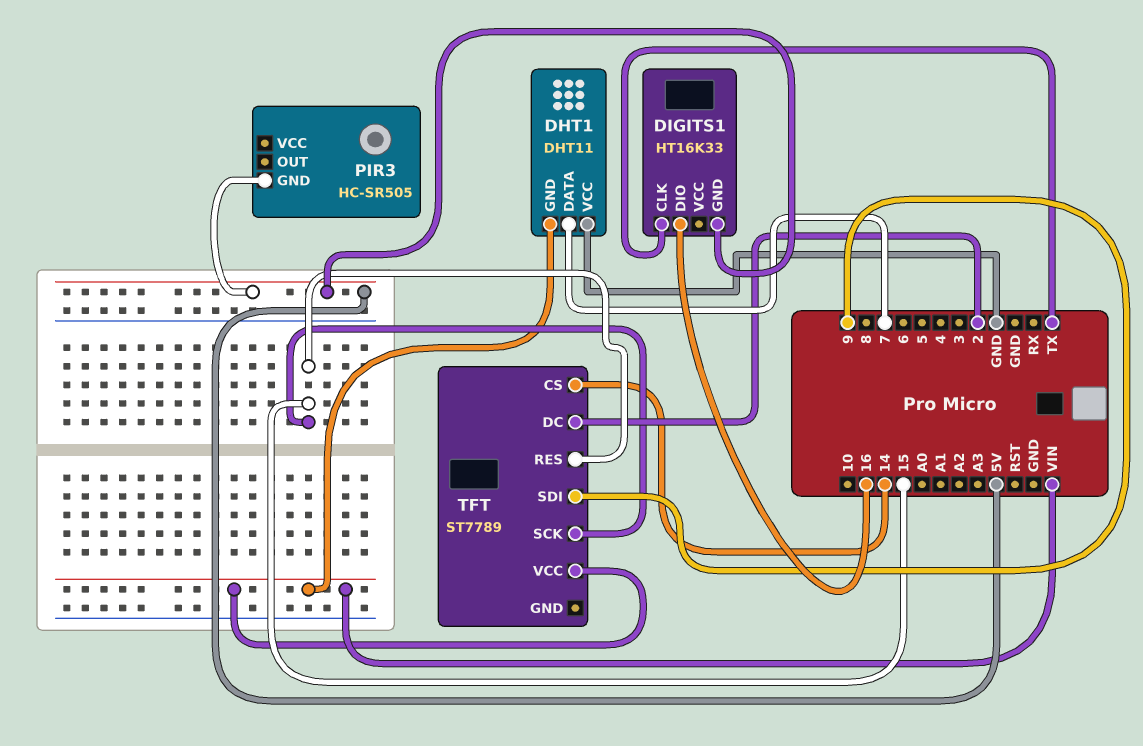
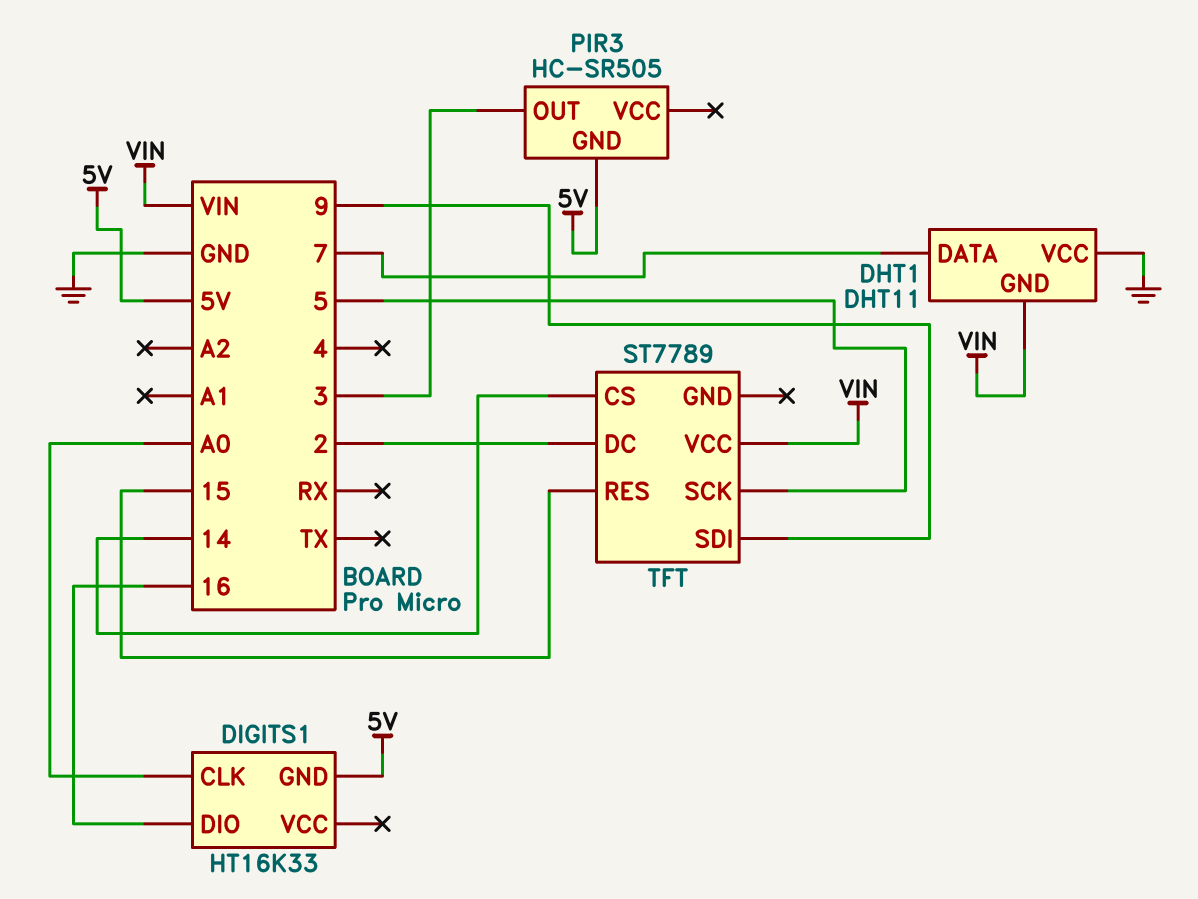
DIGITS1 pin CLK: TX -> A0
PIR3 pin OUT: none -> 3
TFT pin SCK: 15 -> 5

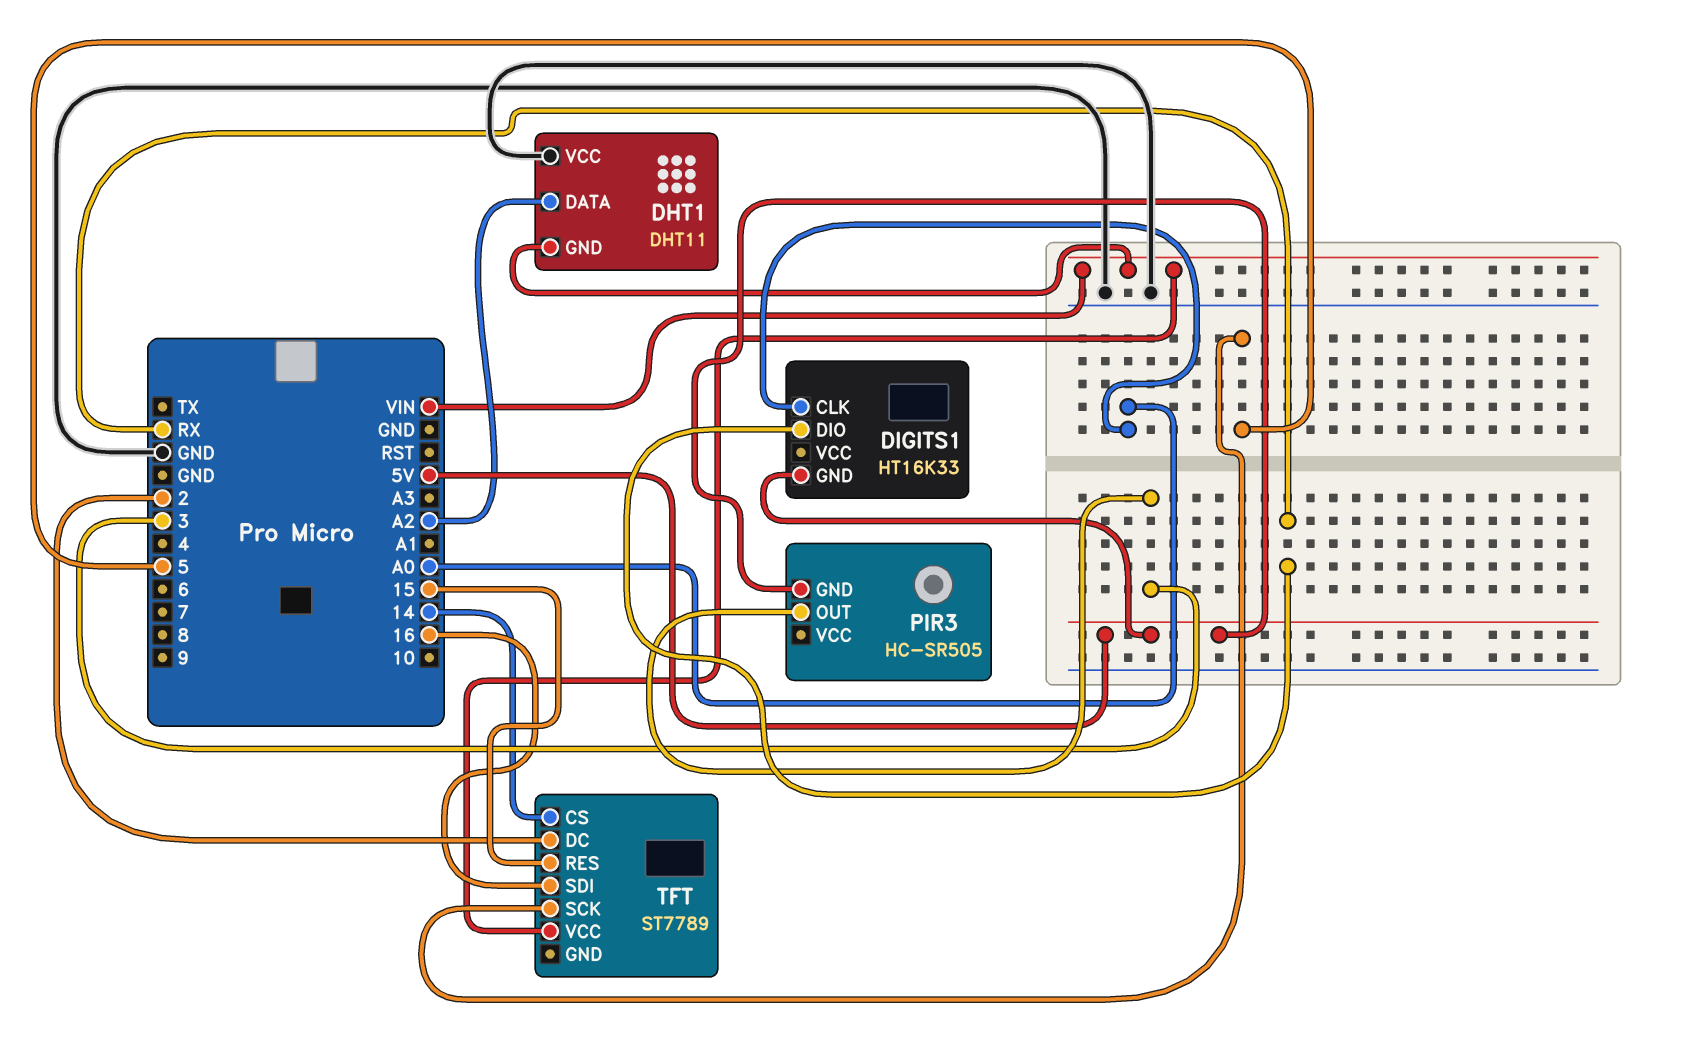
DHT1 pin DATA: 7 -> A2
DIGITS1 pin DIO: 16 -> RX
TFT pin SDI: 9 -> 16

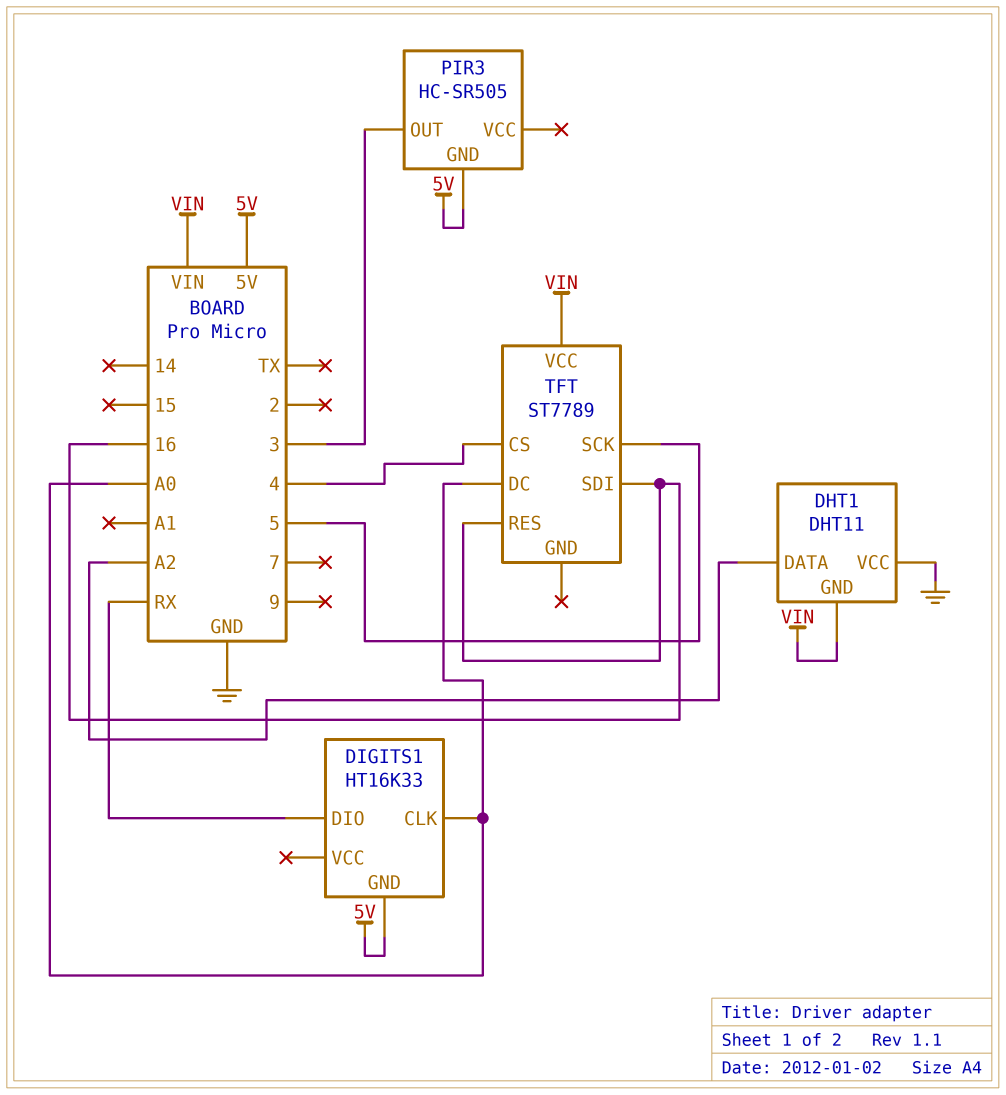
TFT pin CS: 14 -> 4
TFT pin DC: 2 -> A0
TFT pin RES: 15 -> 16

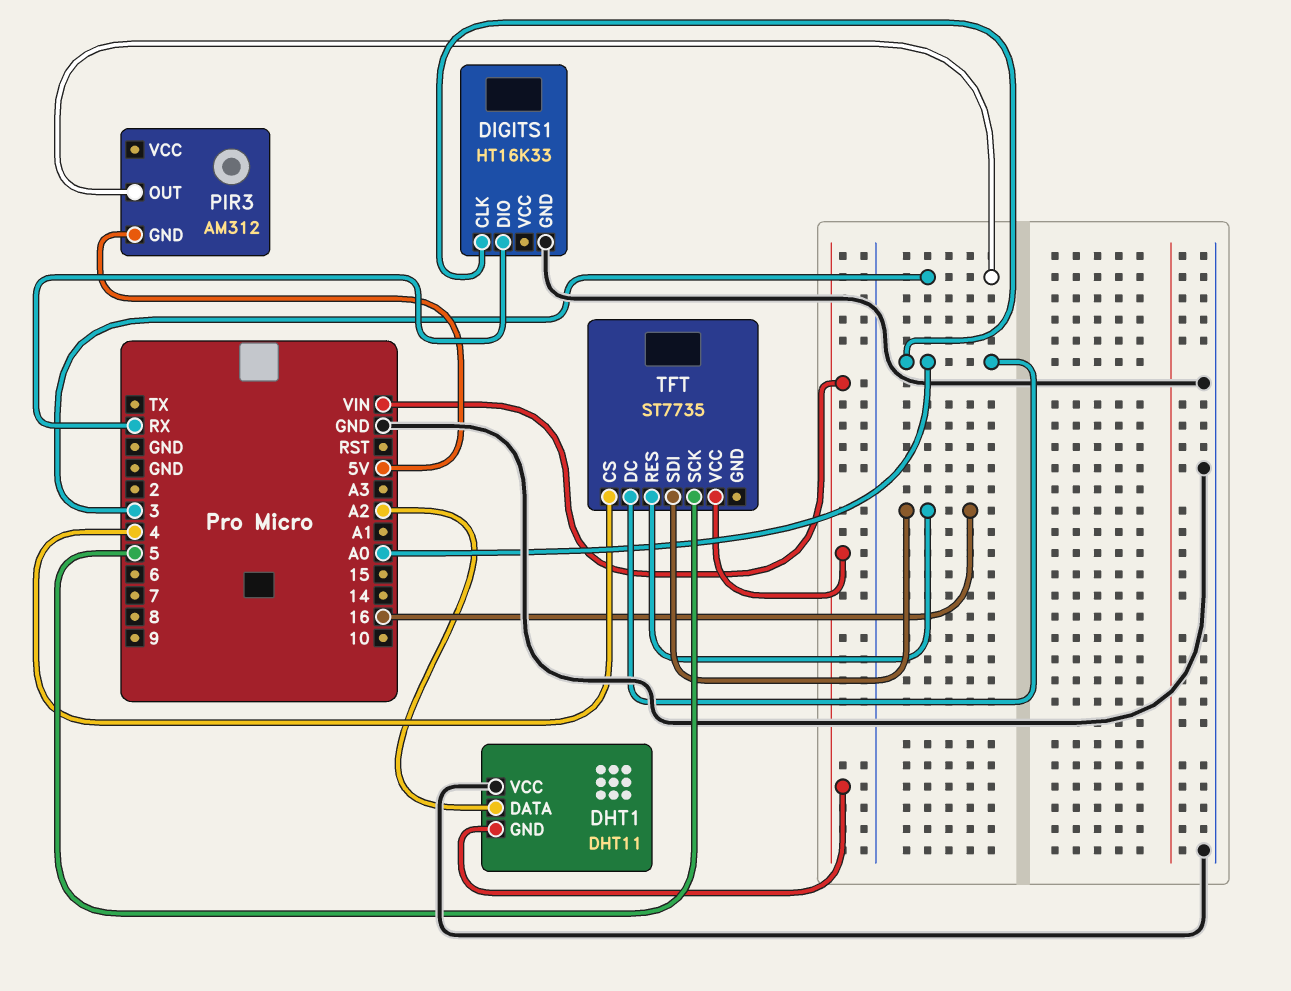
DIGITS1 pin GND: 5V -> GND
PIR3: HC-SR505 -> AM312
TFT: ST7789 -> ST7735

